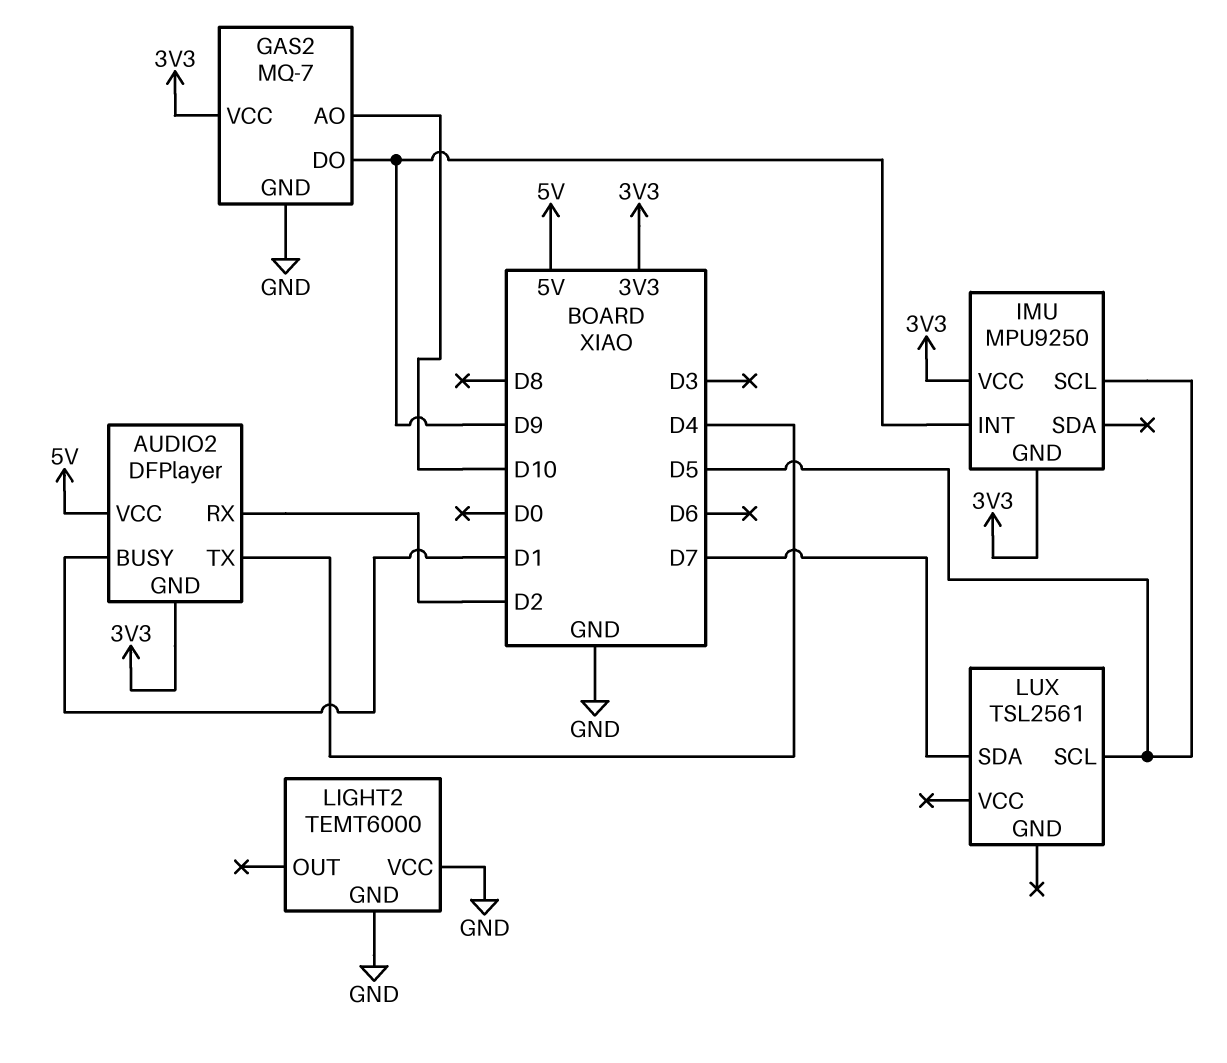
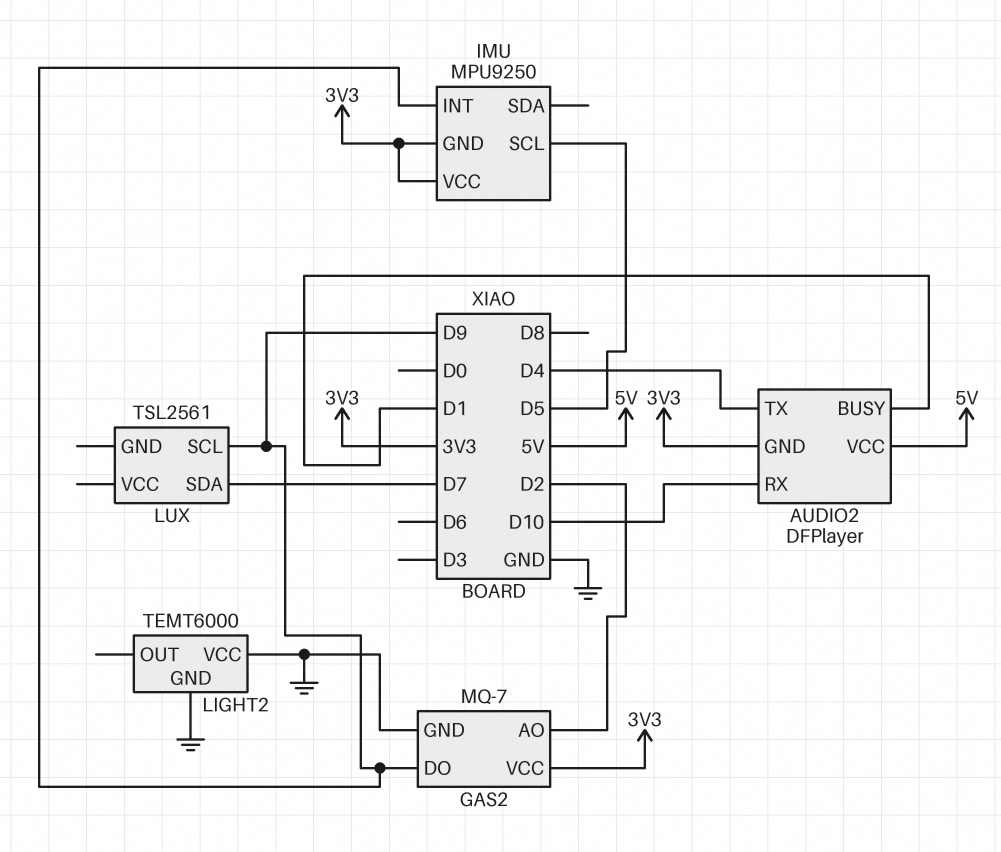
AUDIO2 pin RX: D2 -> D10
GAS2 pin AO: D10 -> D2
LUX pin SCL: D5 -> D9

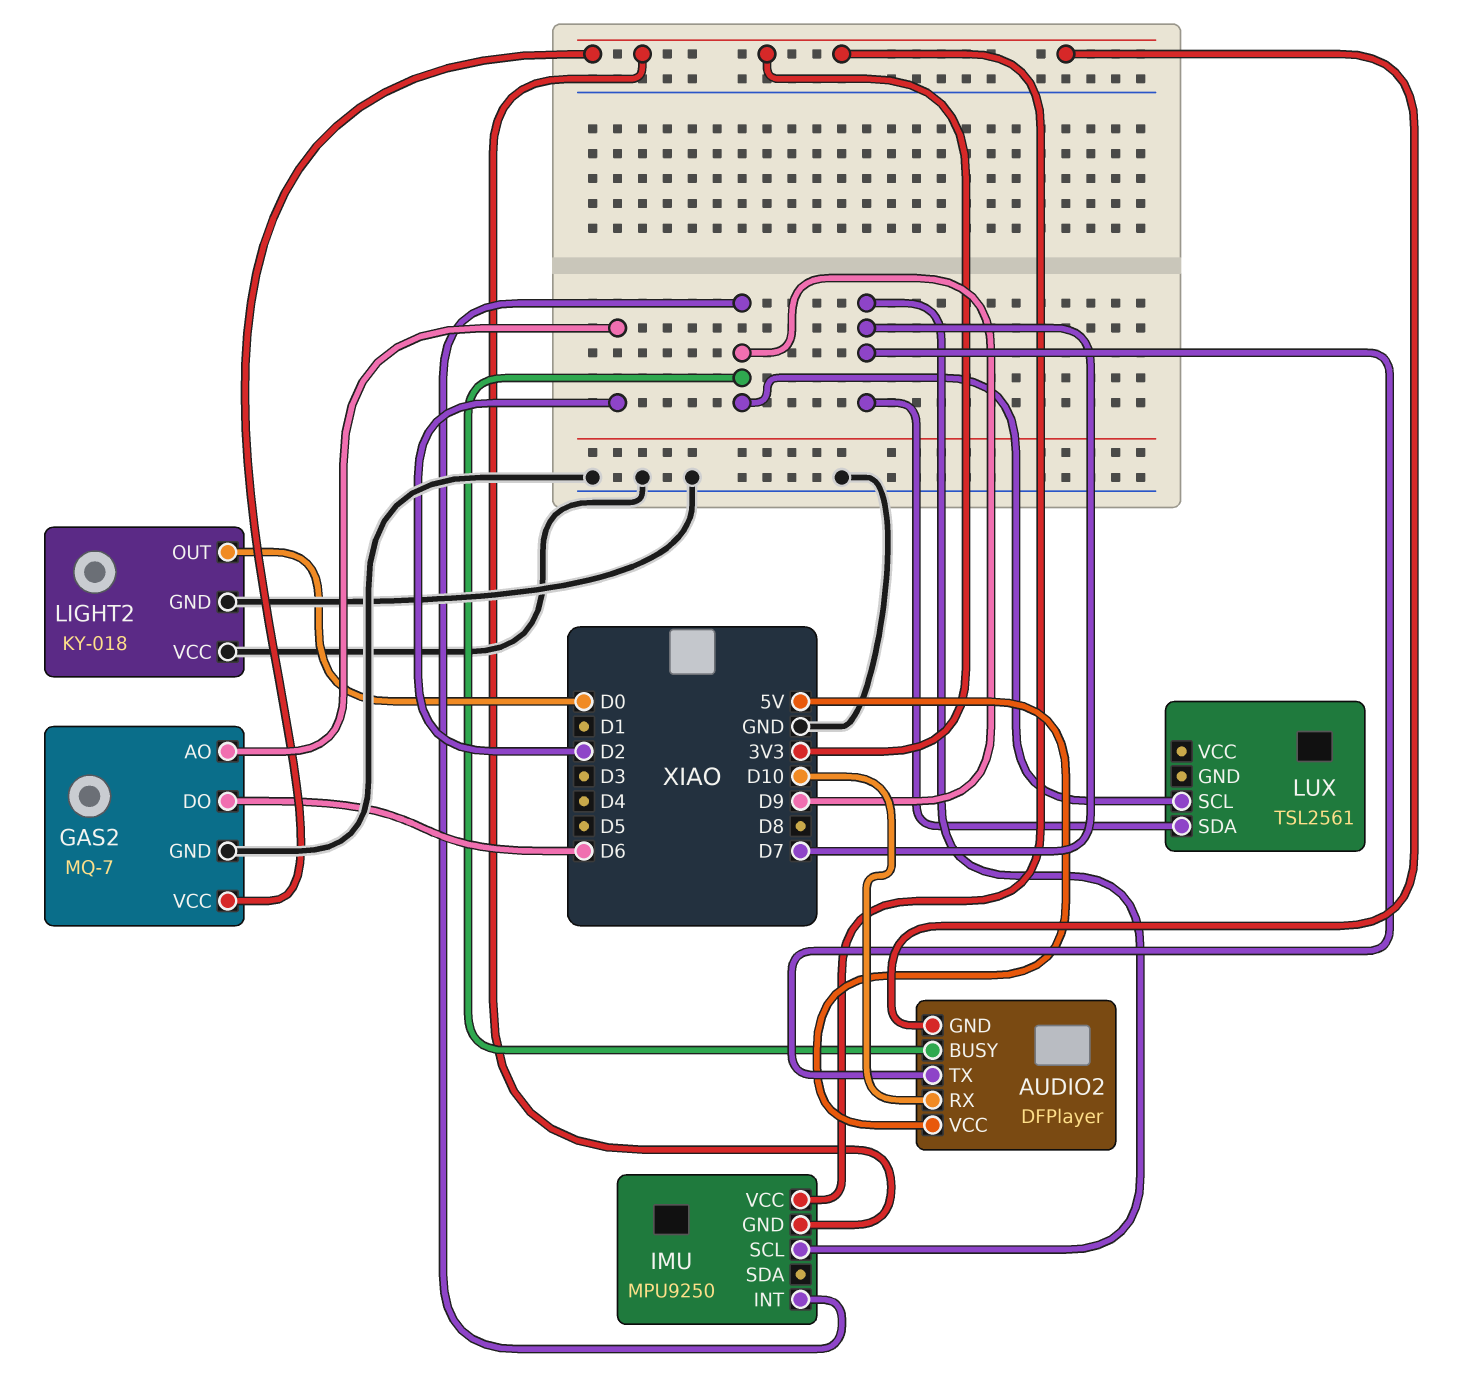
AUDIO2 pin BUSY: D1 -> D9
AUDIO2 pin TX: D4 -> D7
GAS2 pin DO: D9 -> D6
IMU pin SCL: D5 -> D7
LIGHT2: TEMT6000 -> KY-018
LIGHT2 pin OUT: none -> D0

